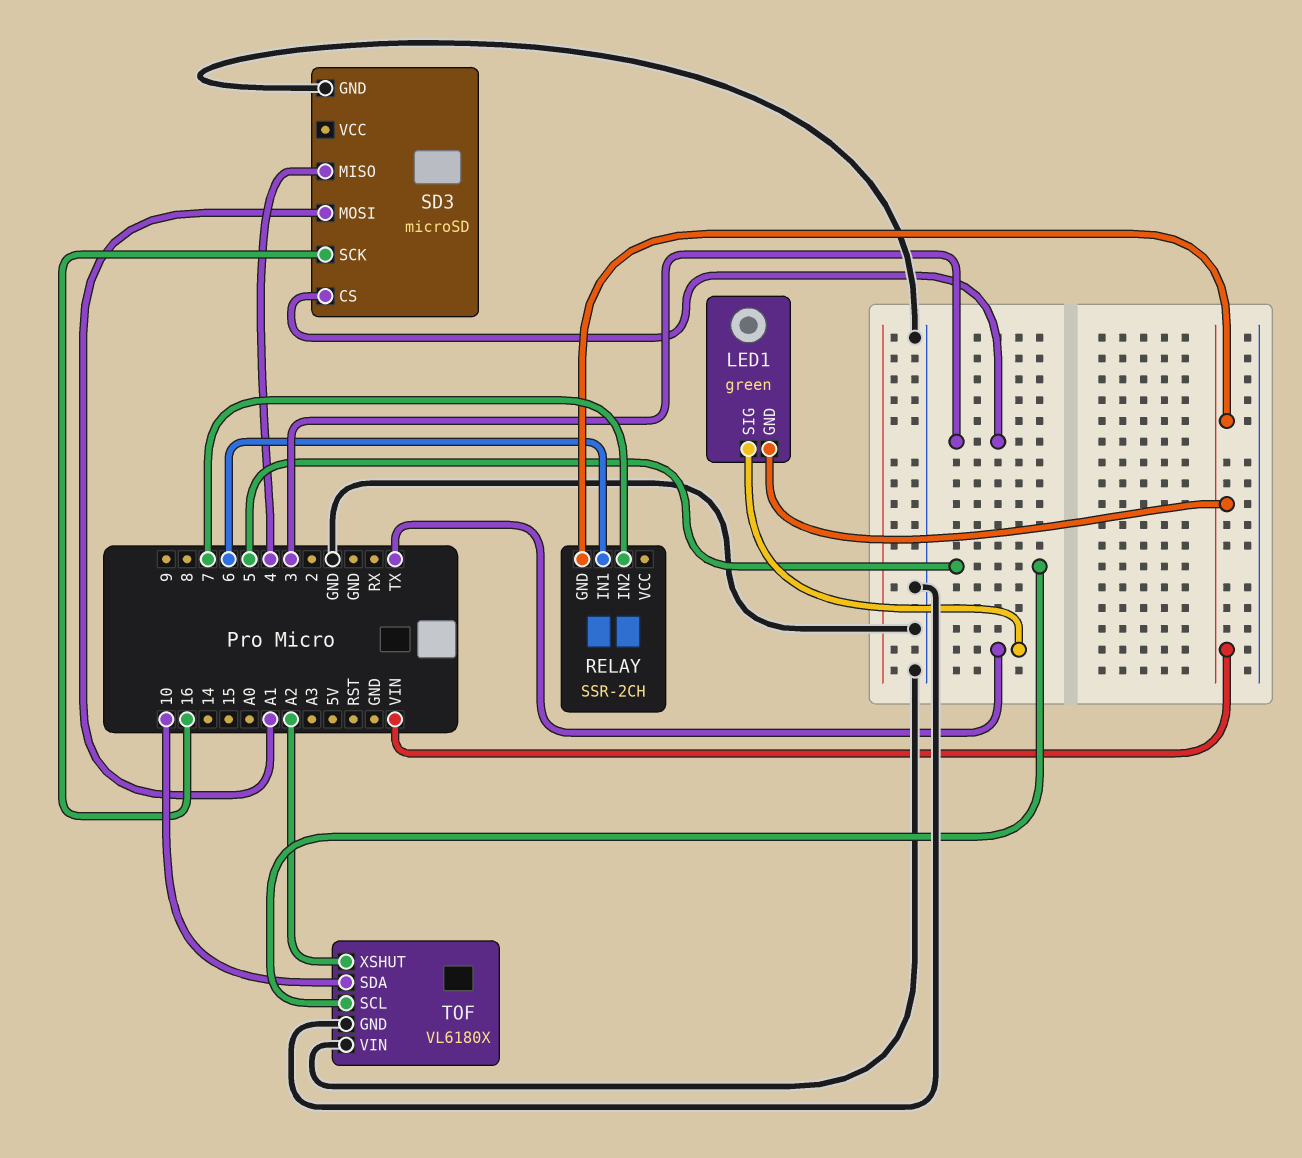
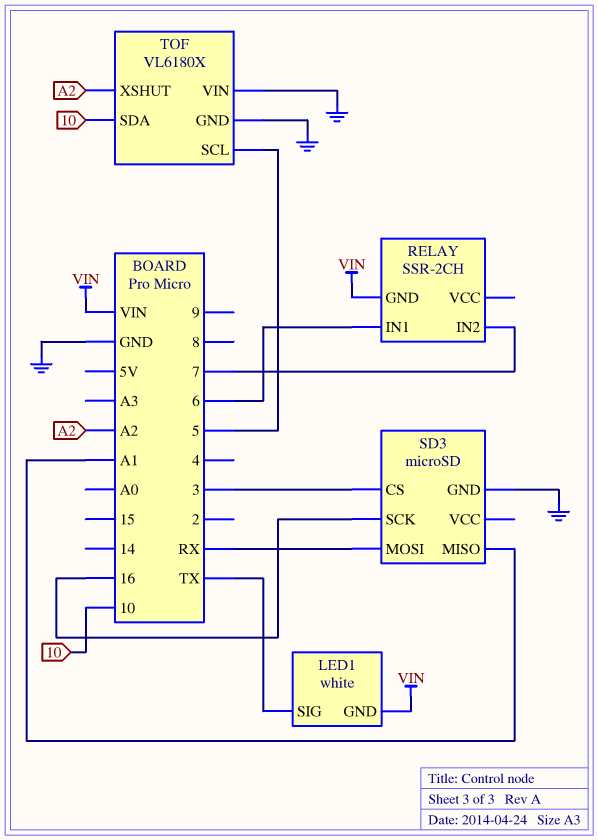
LED1: green -> white
SD3 pin MISO: 4 -> A1
SD3 pin MOSI: A1 -> RX

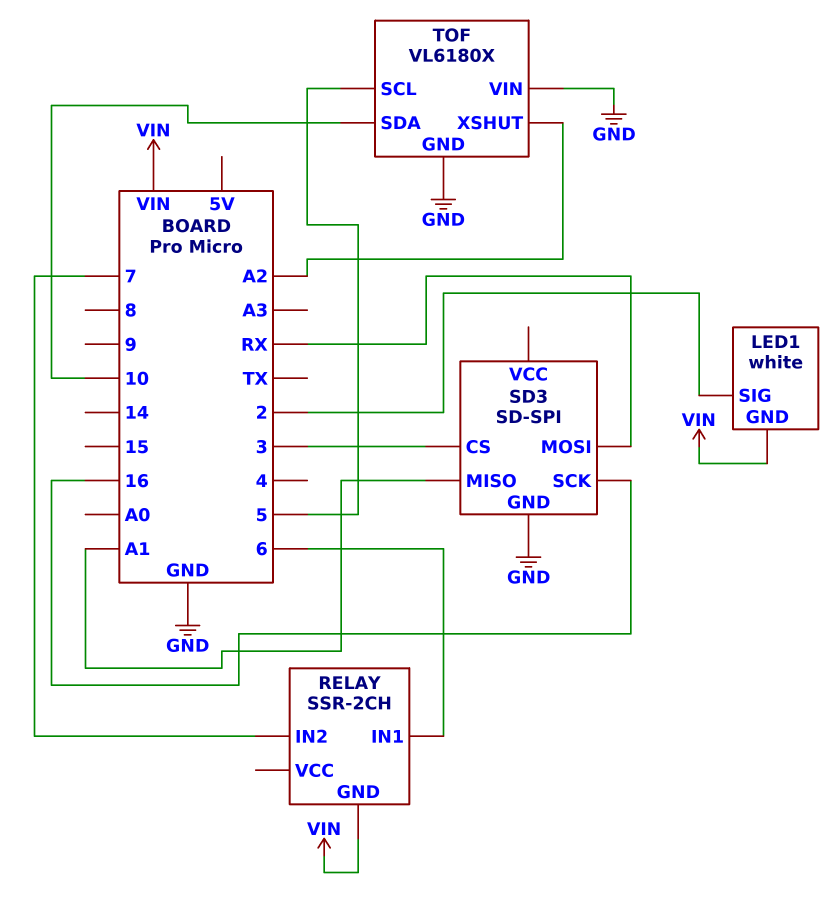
LED1 pin SIG: TX -> 2
SD3: microSD -> SD-SPI

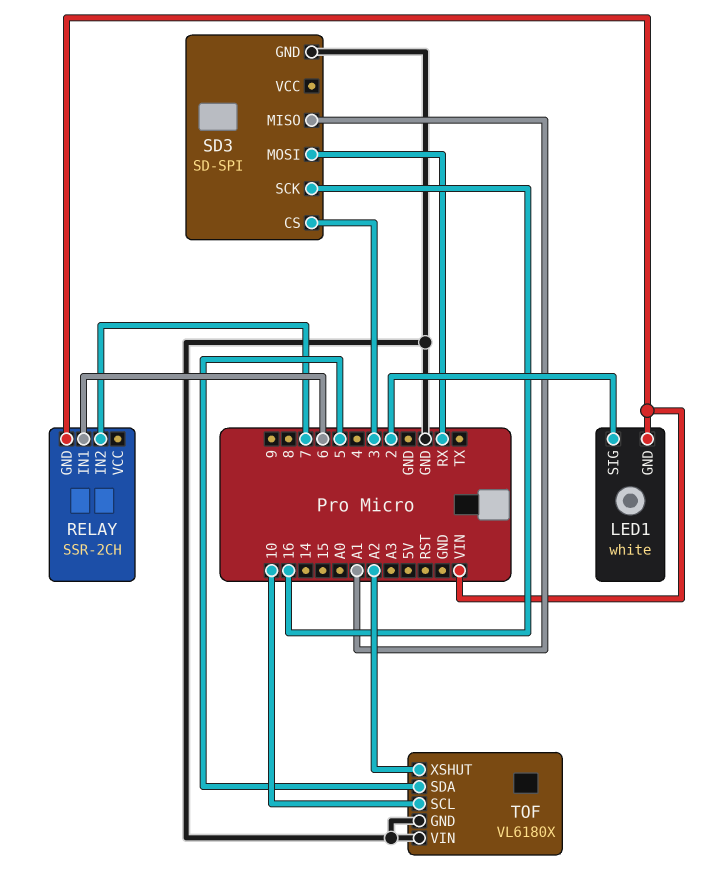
TOF pin SCL: 5 -> 10
TOF pin SDA: 10 -> 5

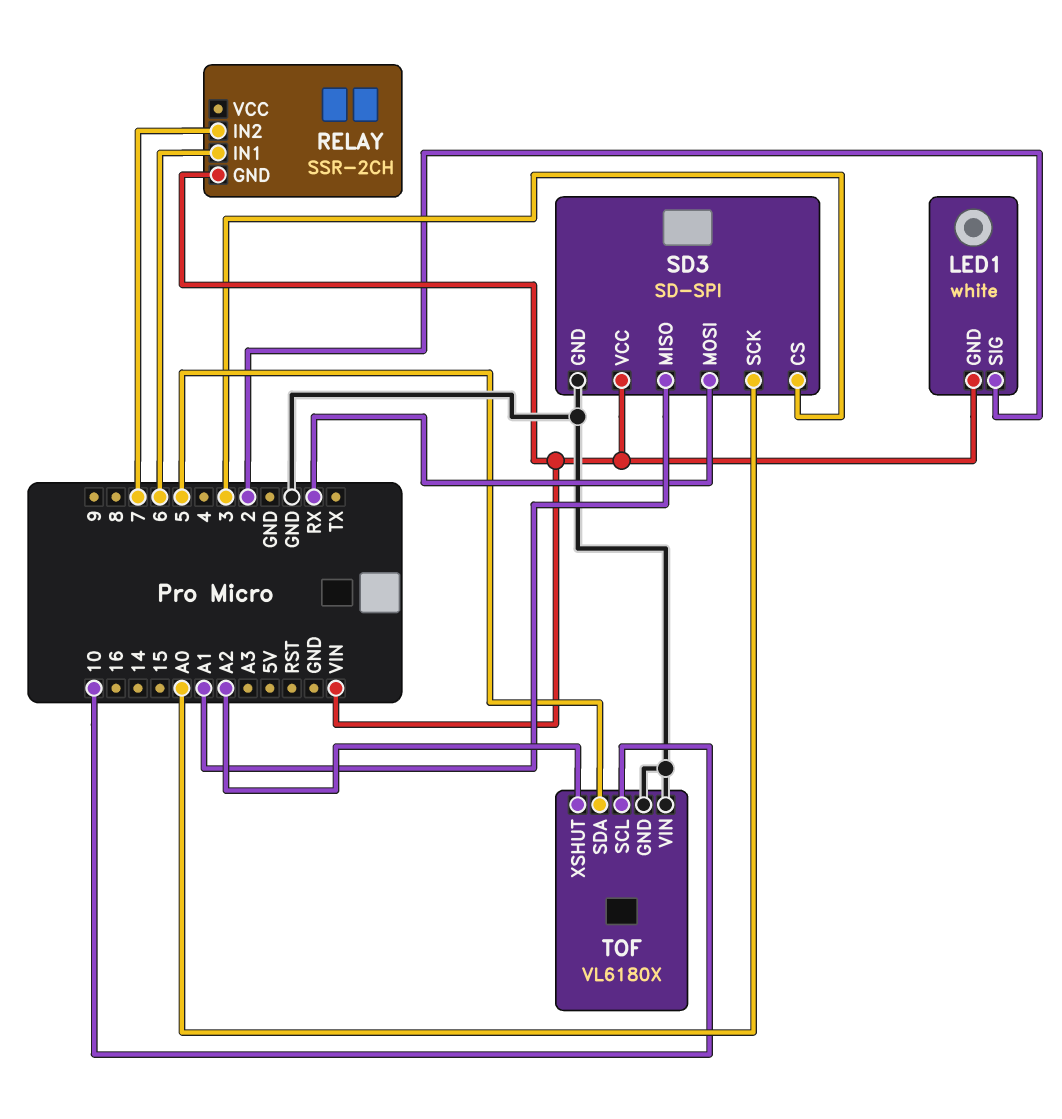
SD3 pin SCK: 16 -> A0
SD3 pin VCC: none -> VIN

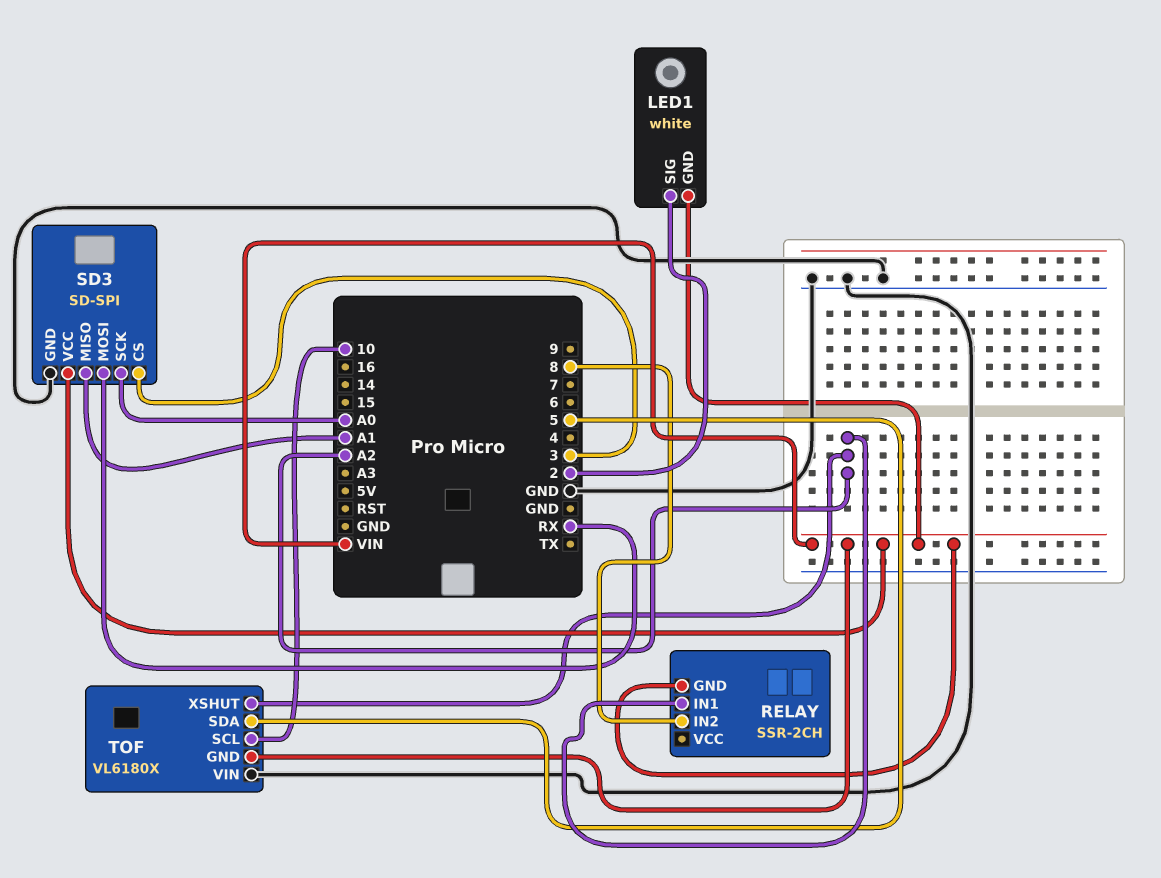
RELAY pin IN1: 6 -> A2
RELAY pin IN2: 7 -> 8
TOF pin GND: GND -> VIN

